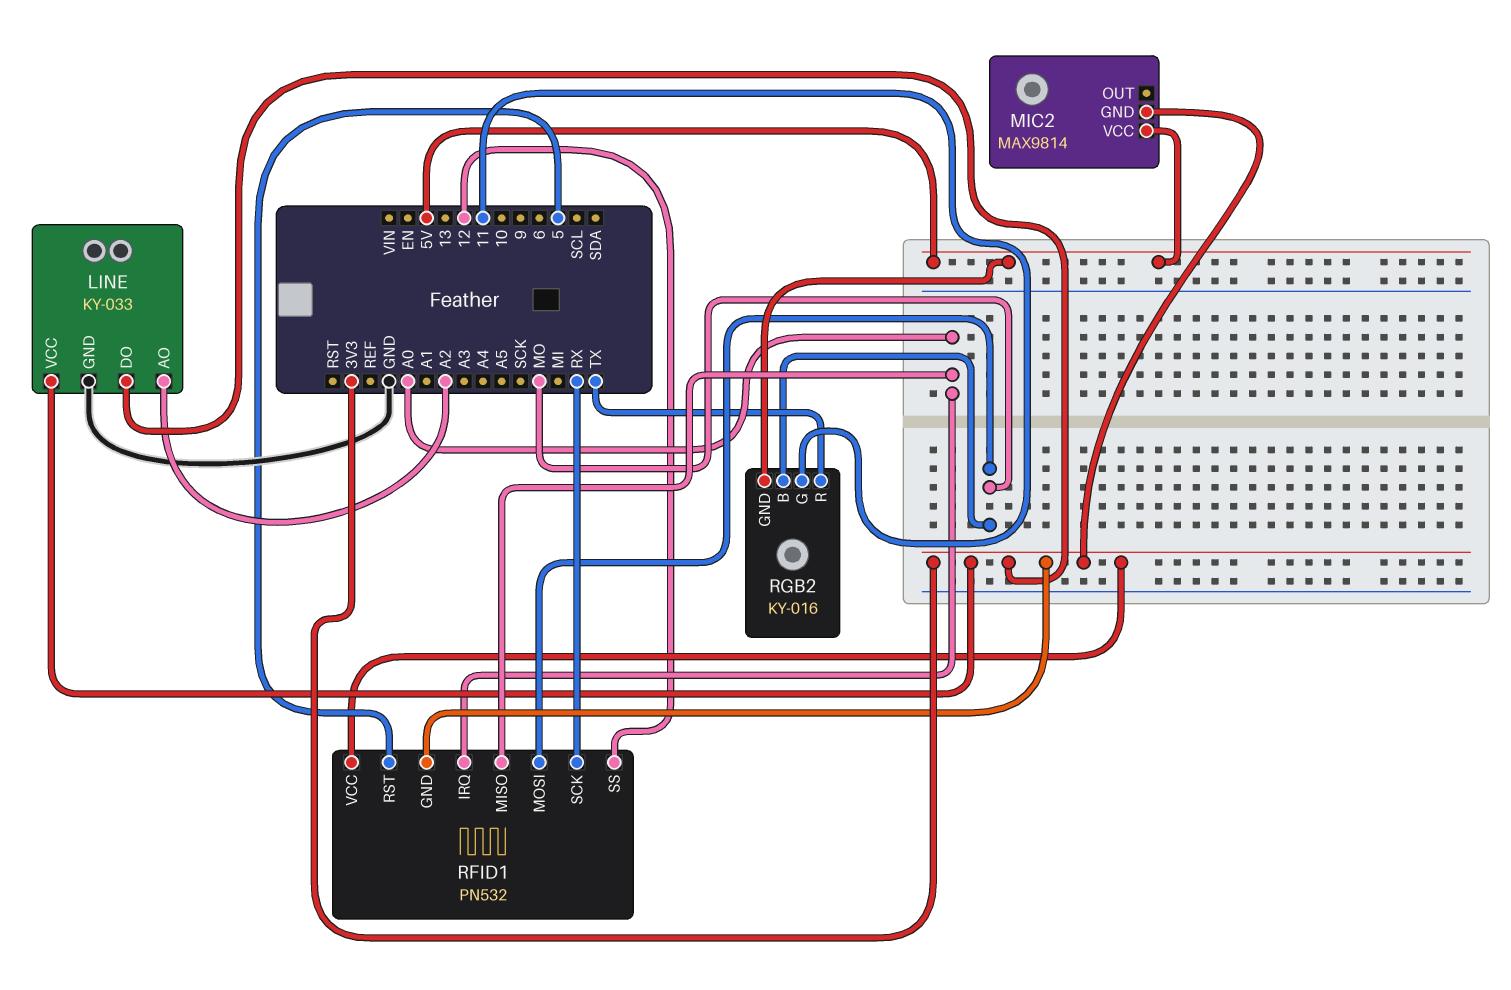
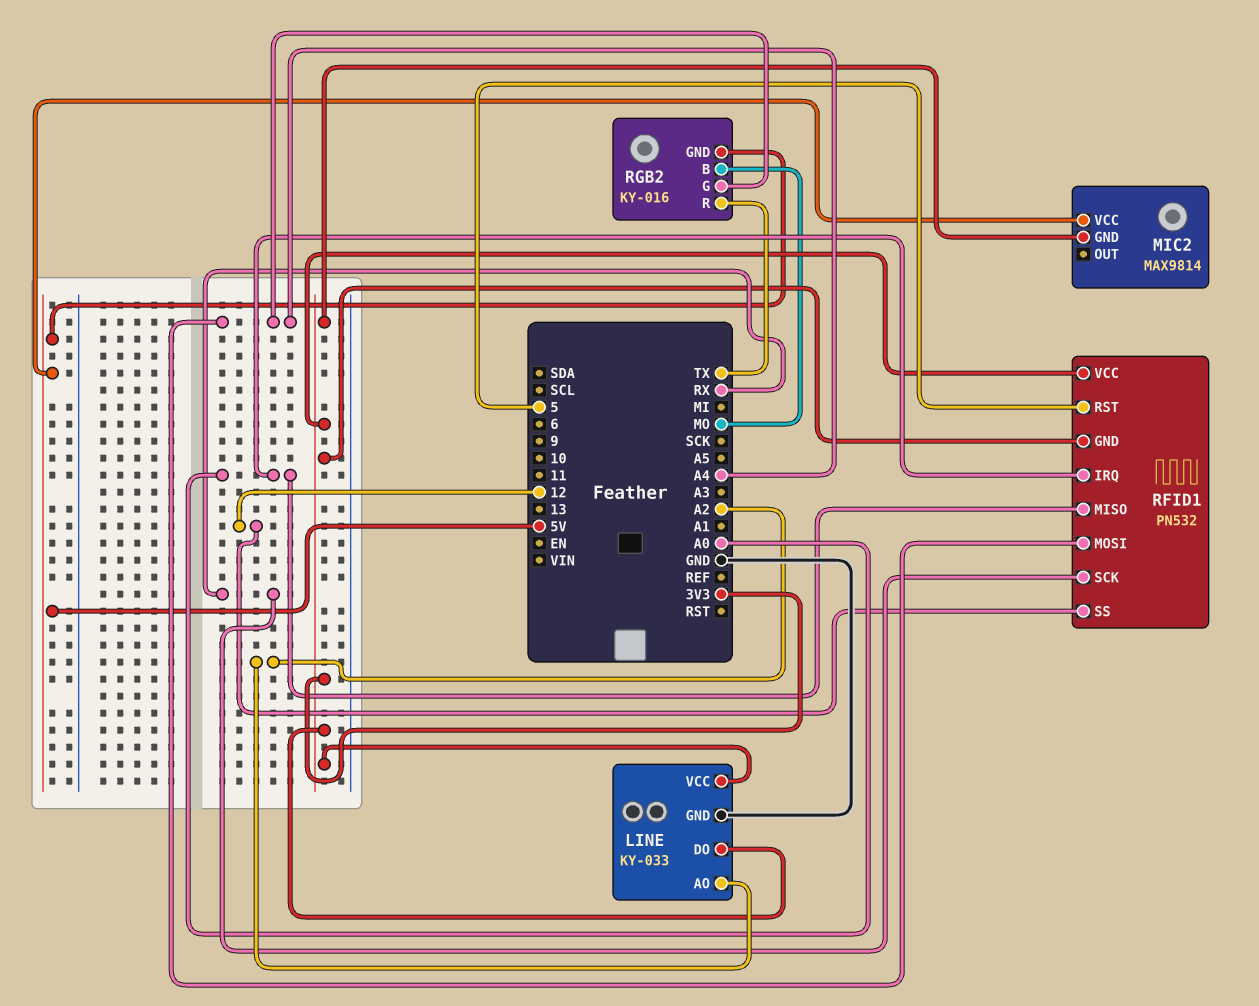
RFID1 pin MOSI: MO -> A4
RGB2 pin G: 11 -> A4

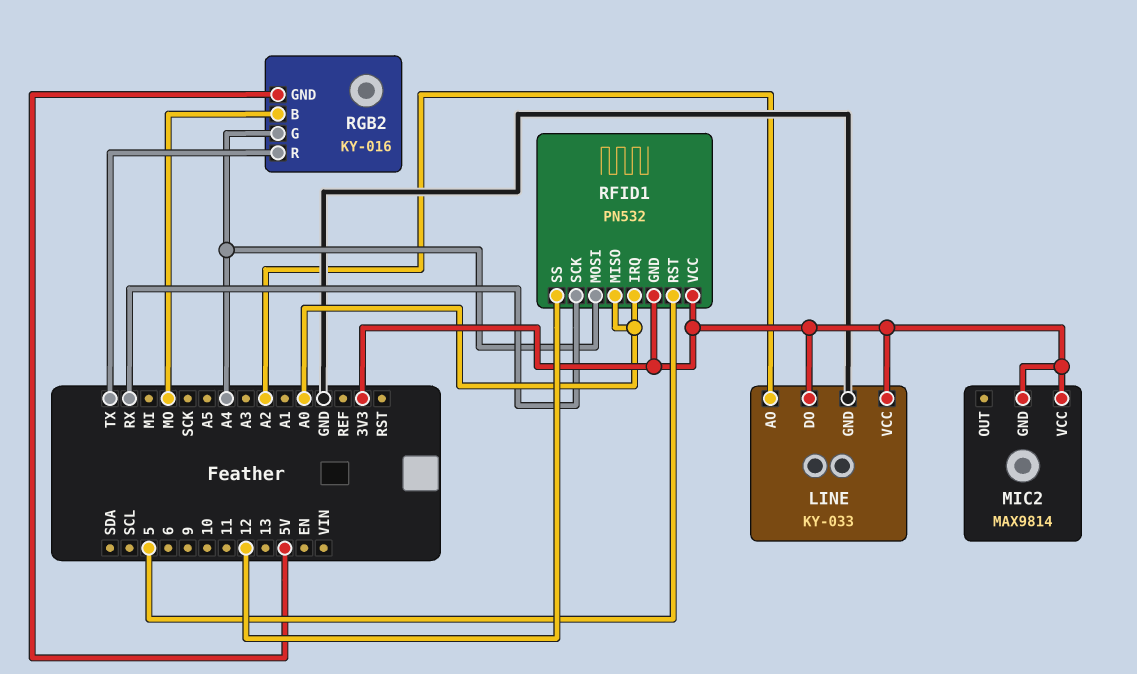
MIC2 pin VCC: 5V -> 3V3

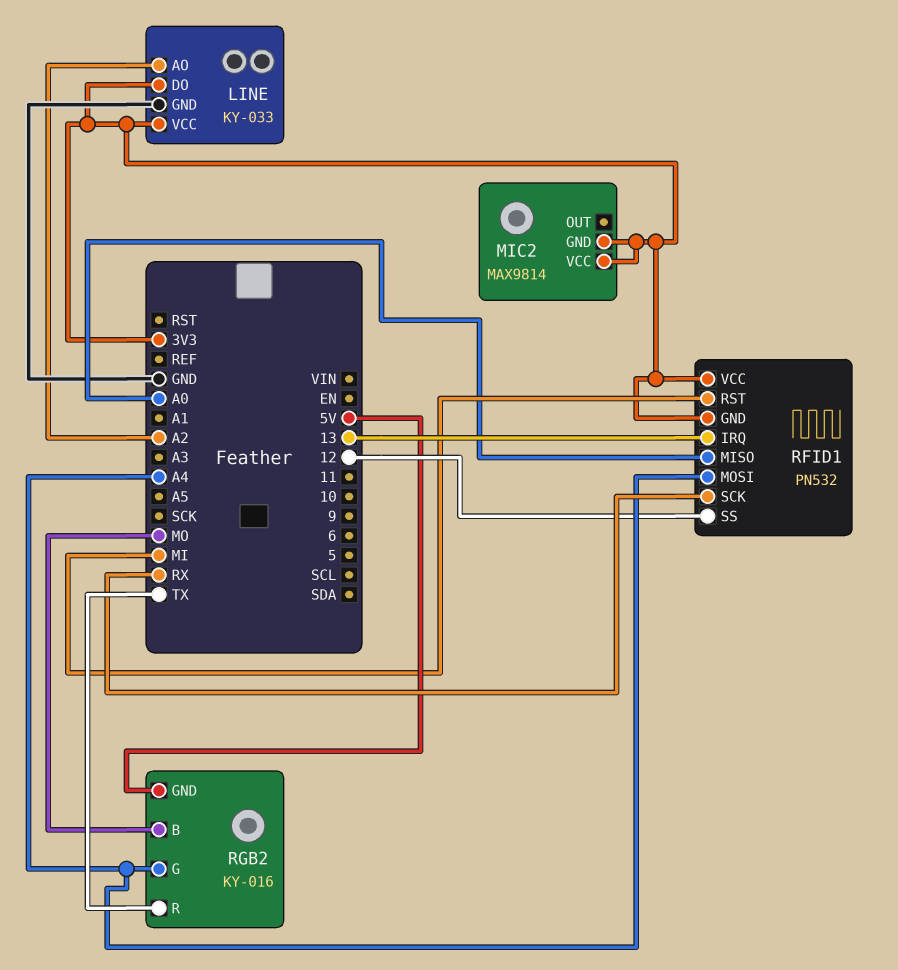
RFID1 pin IRQ: A0 -> 13
RFID1 pin RST: 5 -> MI

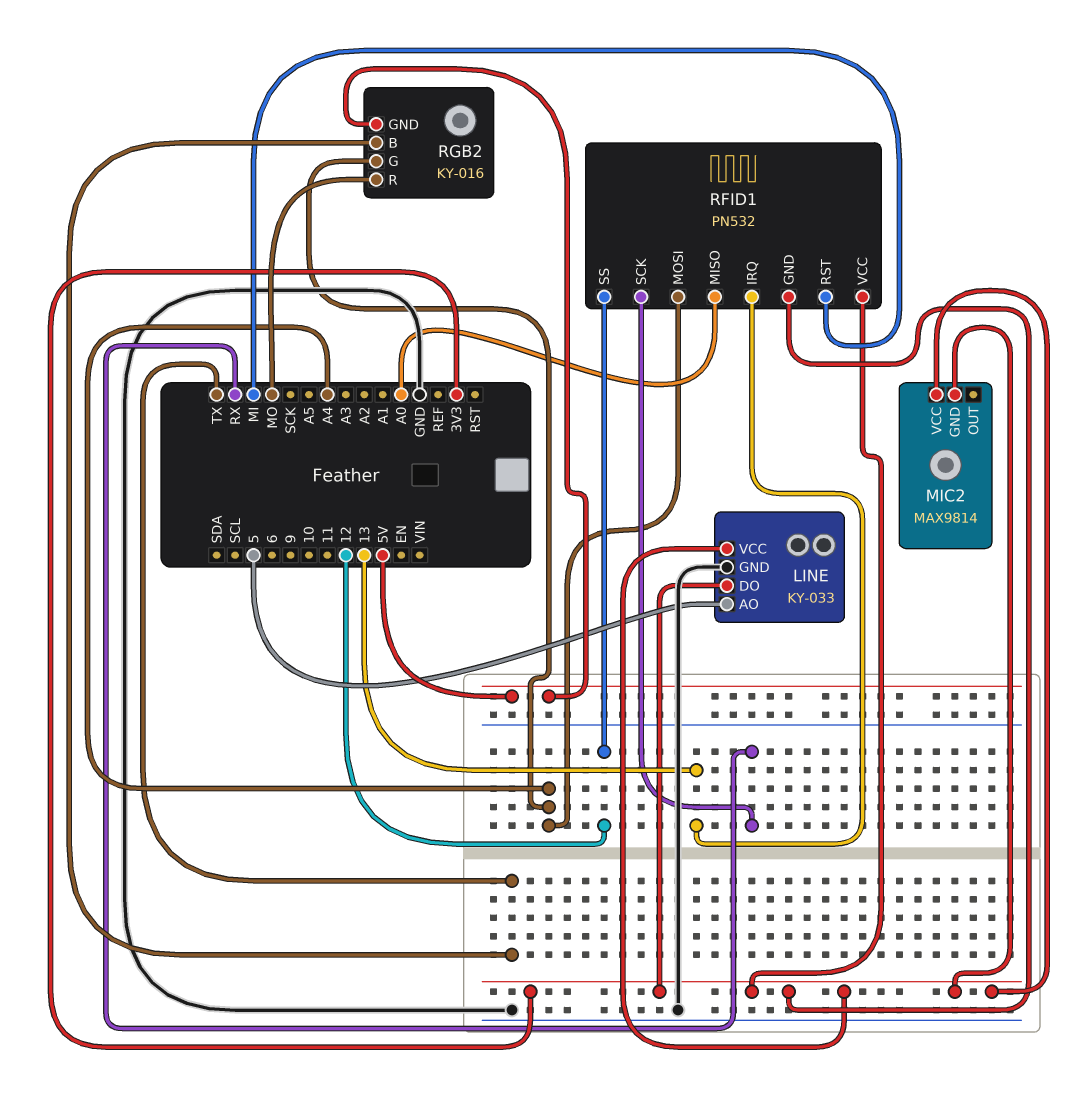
LINE pin AO: A2 -> 5
RGB2 pin B: MO -> TX
RGB2 pin R: TX -> MO

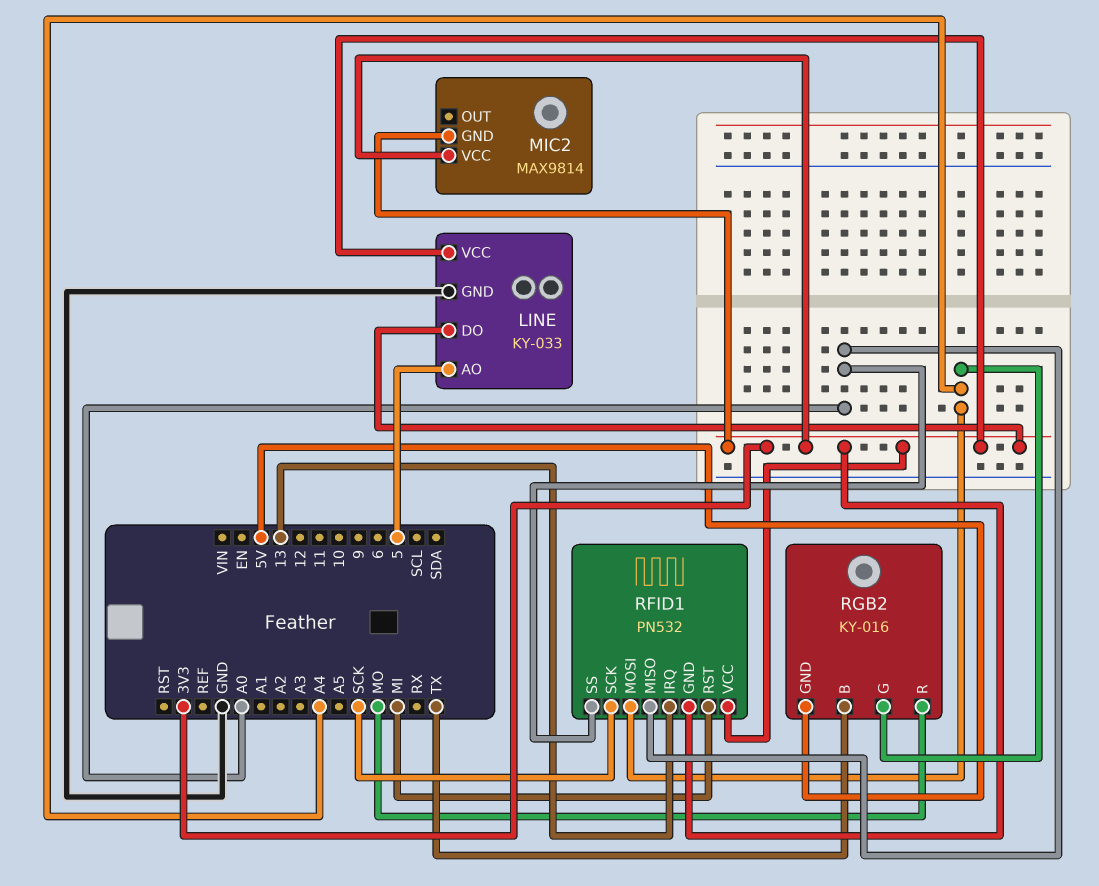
RFID1 pin SCK: RX -> SCK
RFID1 pin SS: 12 -> A0

